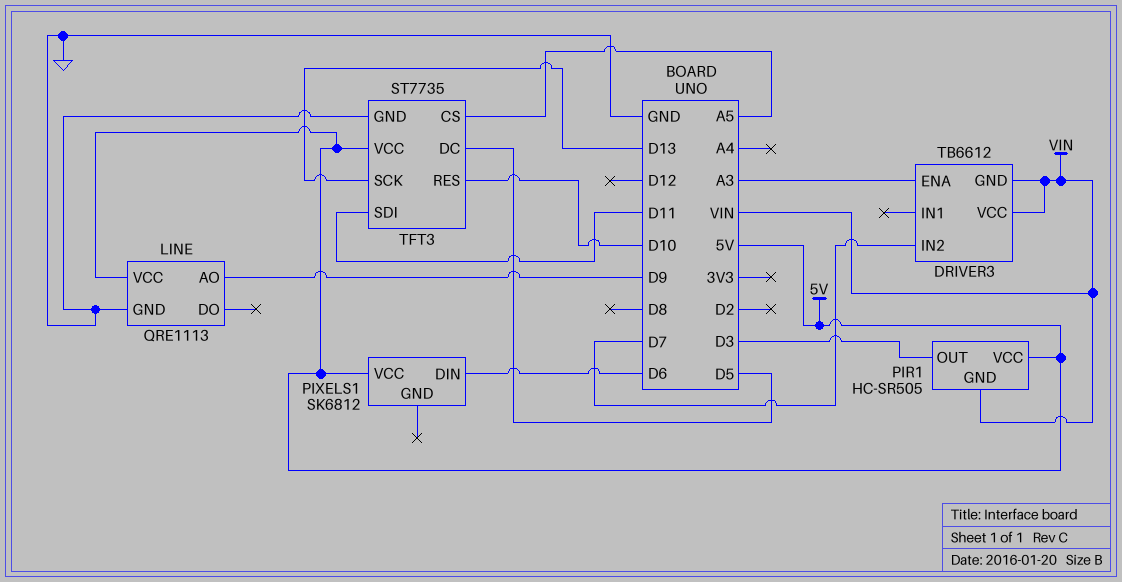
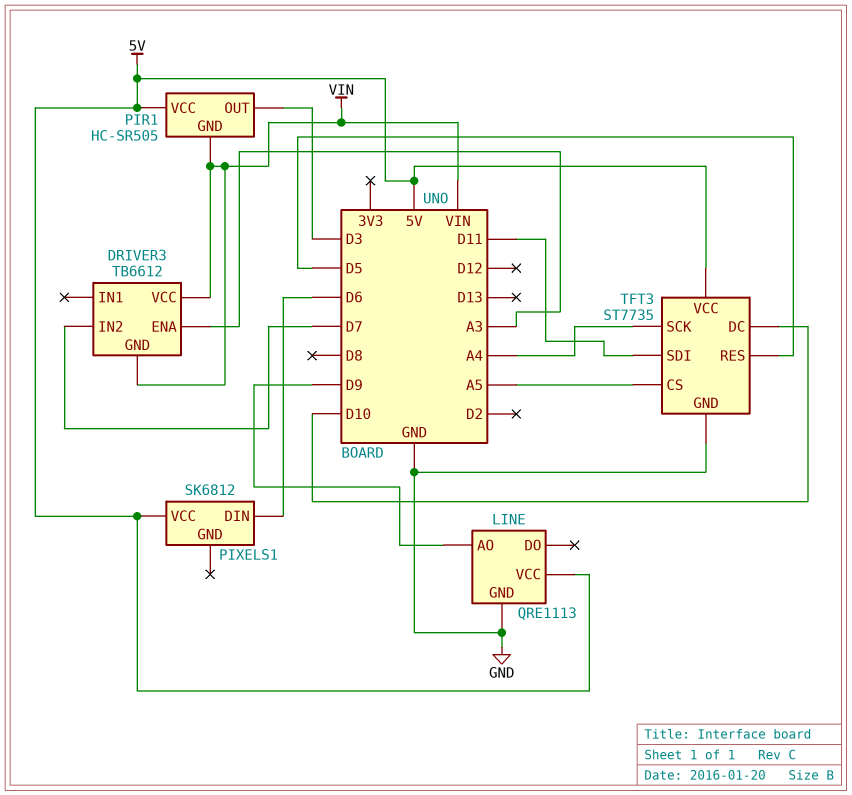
TFT3 pin DC: D5 -> D10
TFT3 pin RES: D10 -> D5
TFT3 pin SCK: D13 -> A4

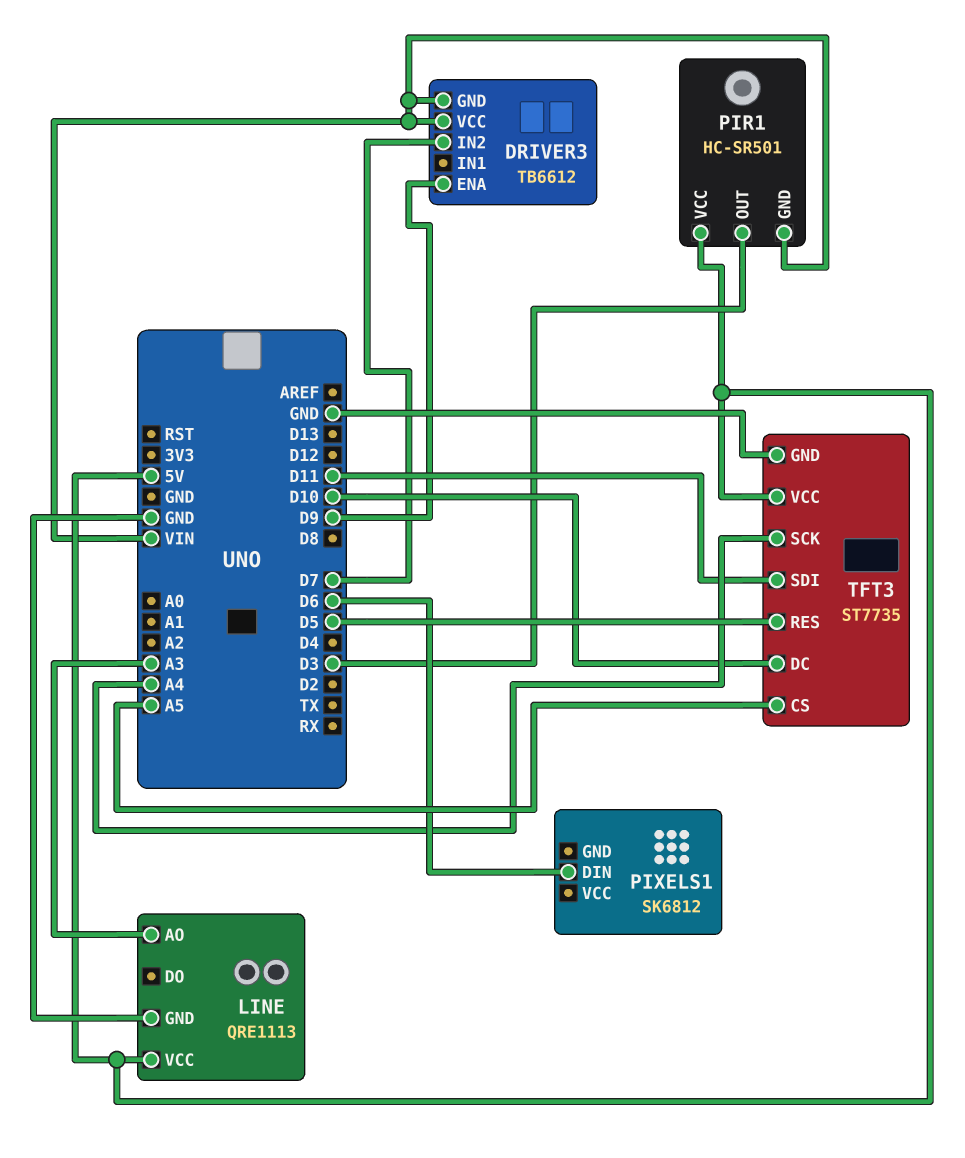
DRIVER3 pin ENA: A3 -> D9
LINE pin AO: D9 -> A3
PIR1: HC-SR505 -> HC-SR501
PIXELS1 pin VCC: 5V -> none

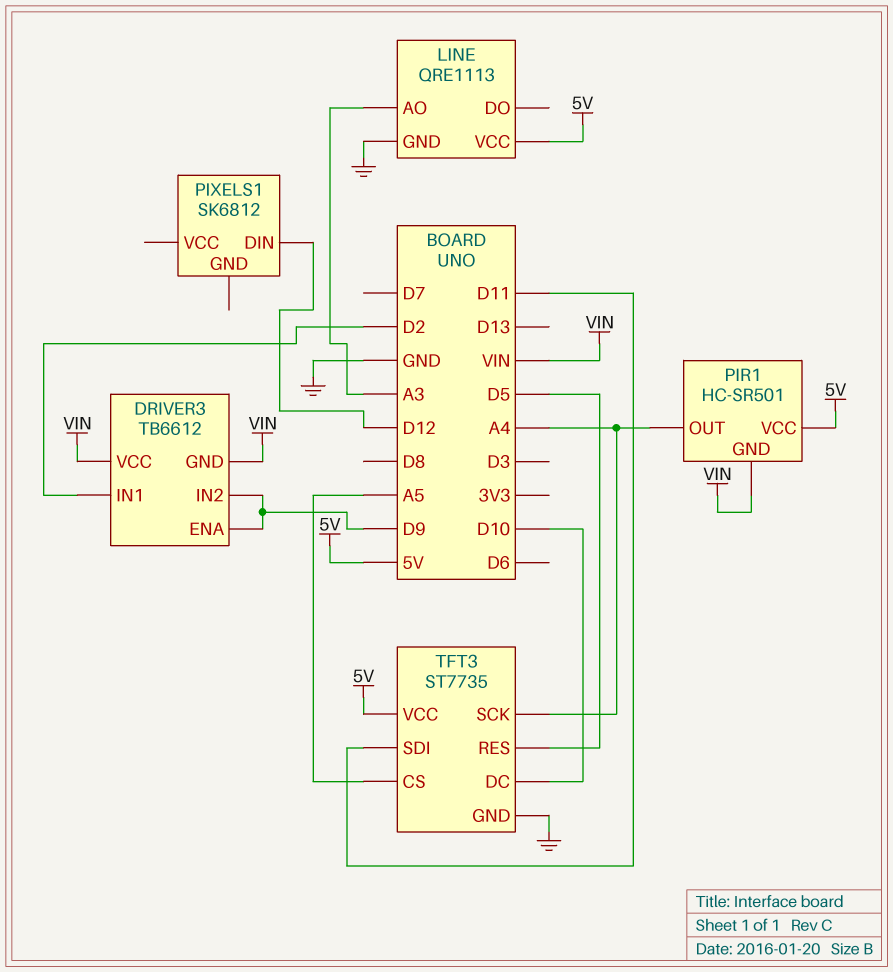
DRIVER3 pin IN1: none -> D2
DRIVER3 pin IN2: D7 -> D9
PIR1 pin OUT: D3 -> A4
PIXELS1 pin DIN: D6 -> D12

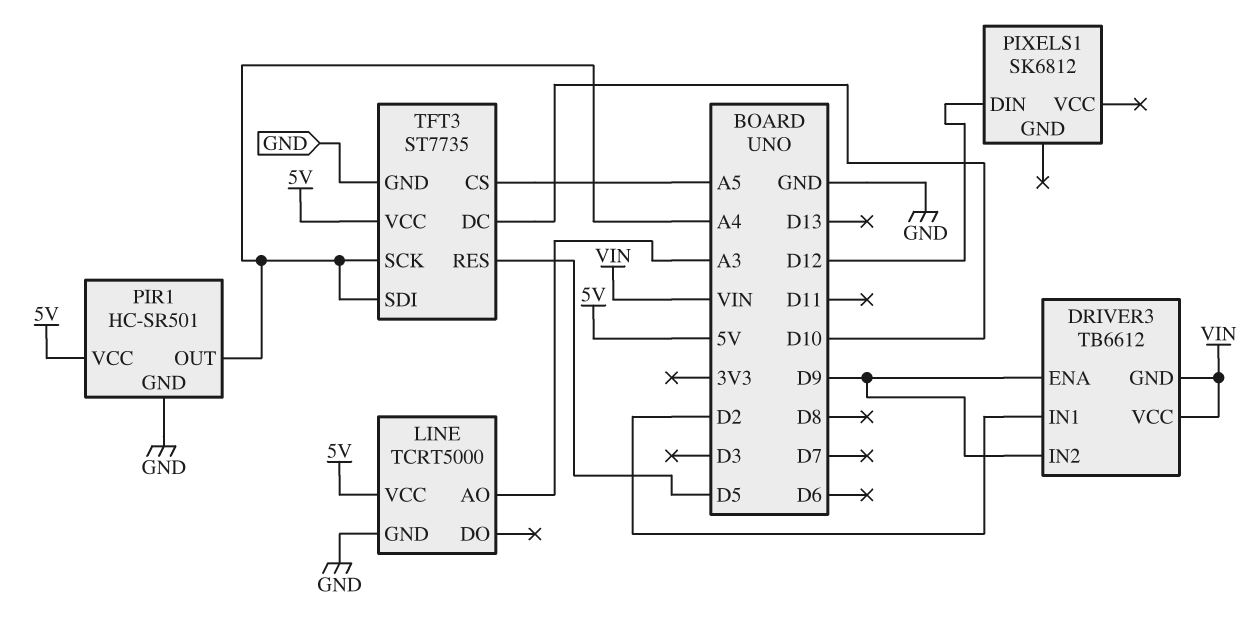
LINE: QRE1113 -> TCRT5000
PIR1 pin GND: VIN -> GND
TFT3 pin SDI: D11 -> A4

